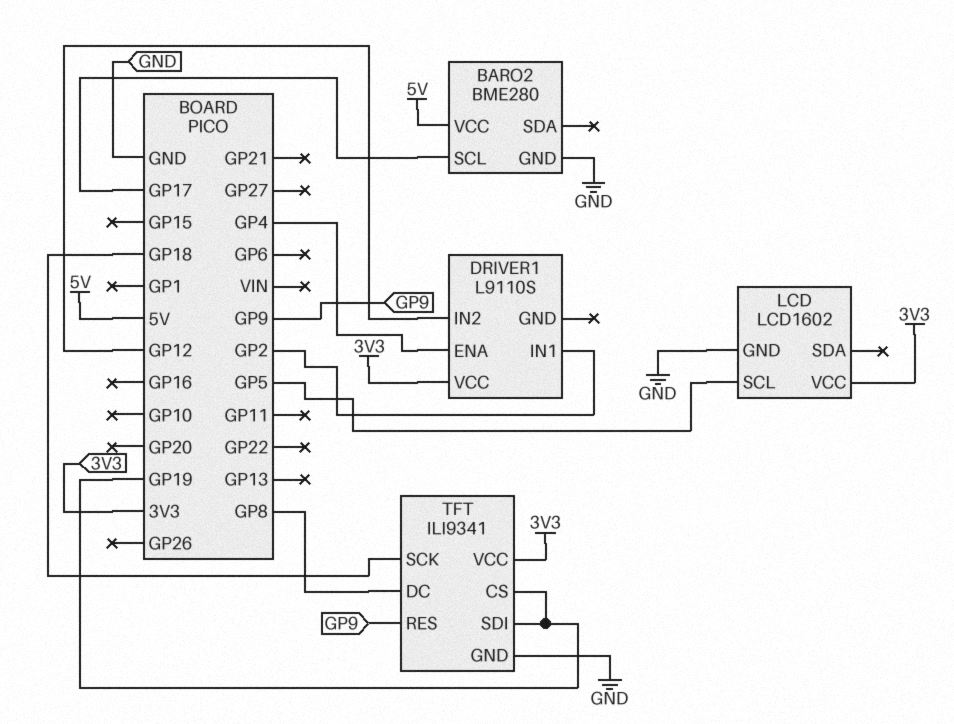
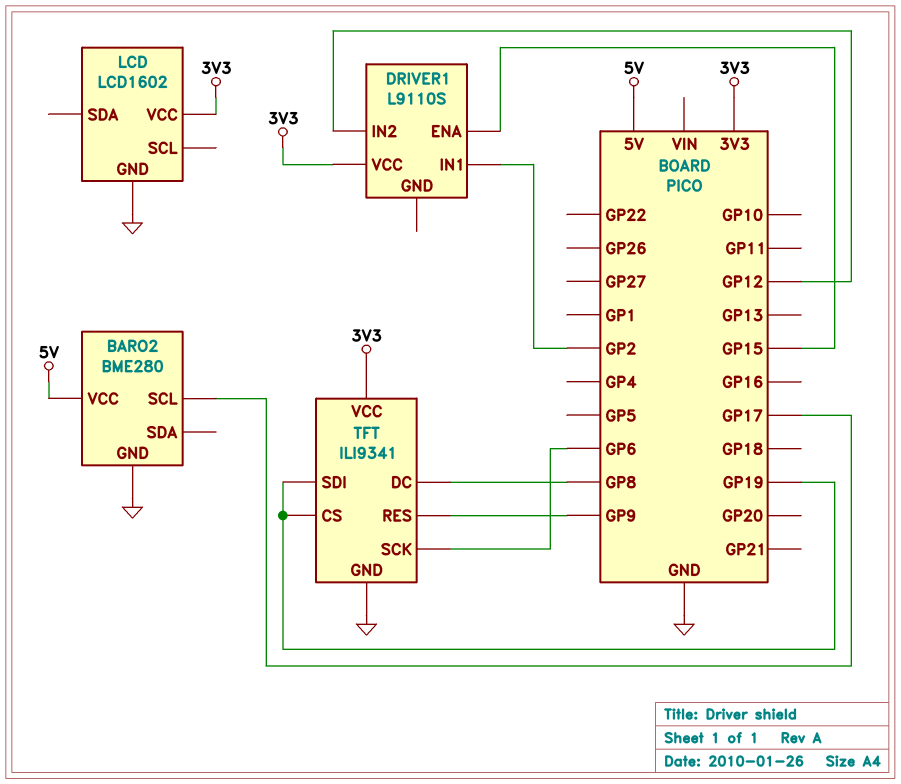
DRIVER1 pin ENA: GP4 -> GP15
LCD pin SCL: GP5 -> none
TFT pin SCK: GP18 -> GP6

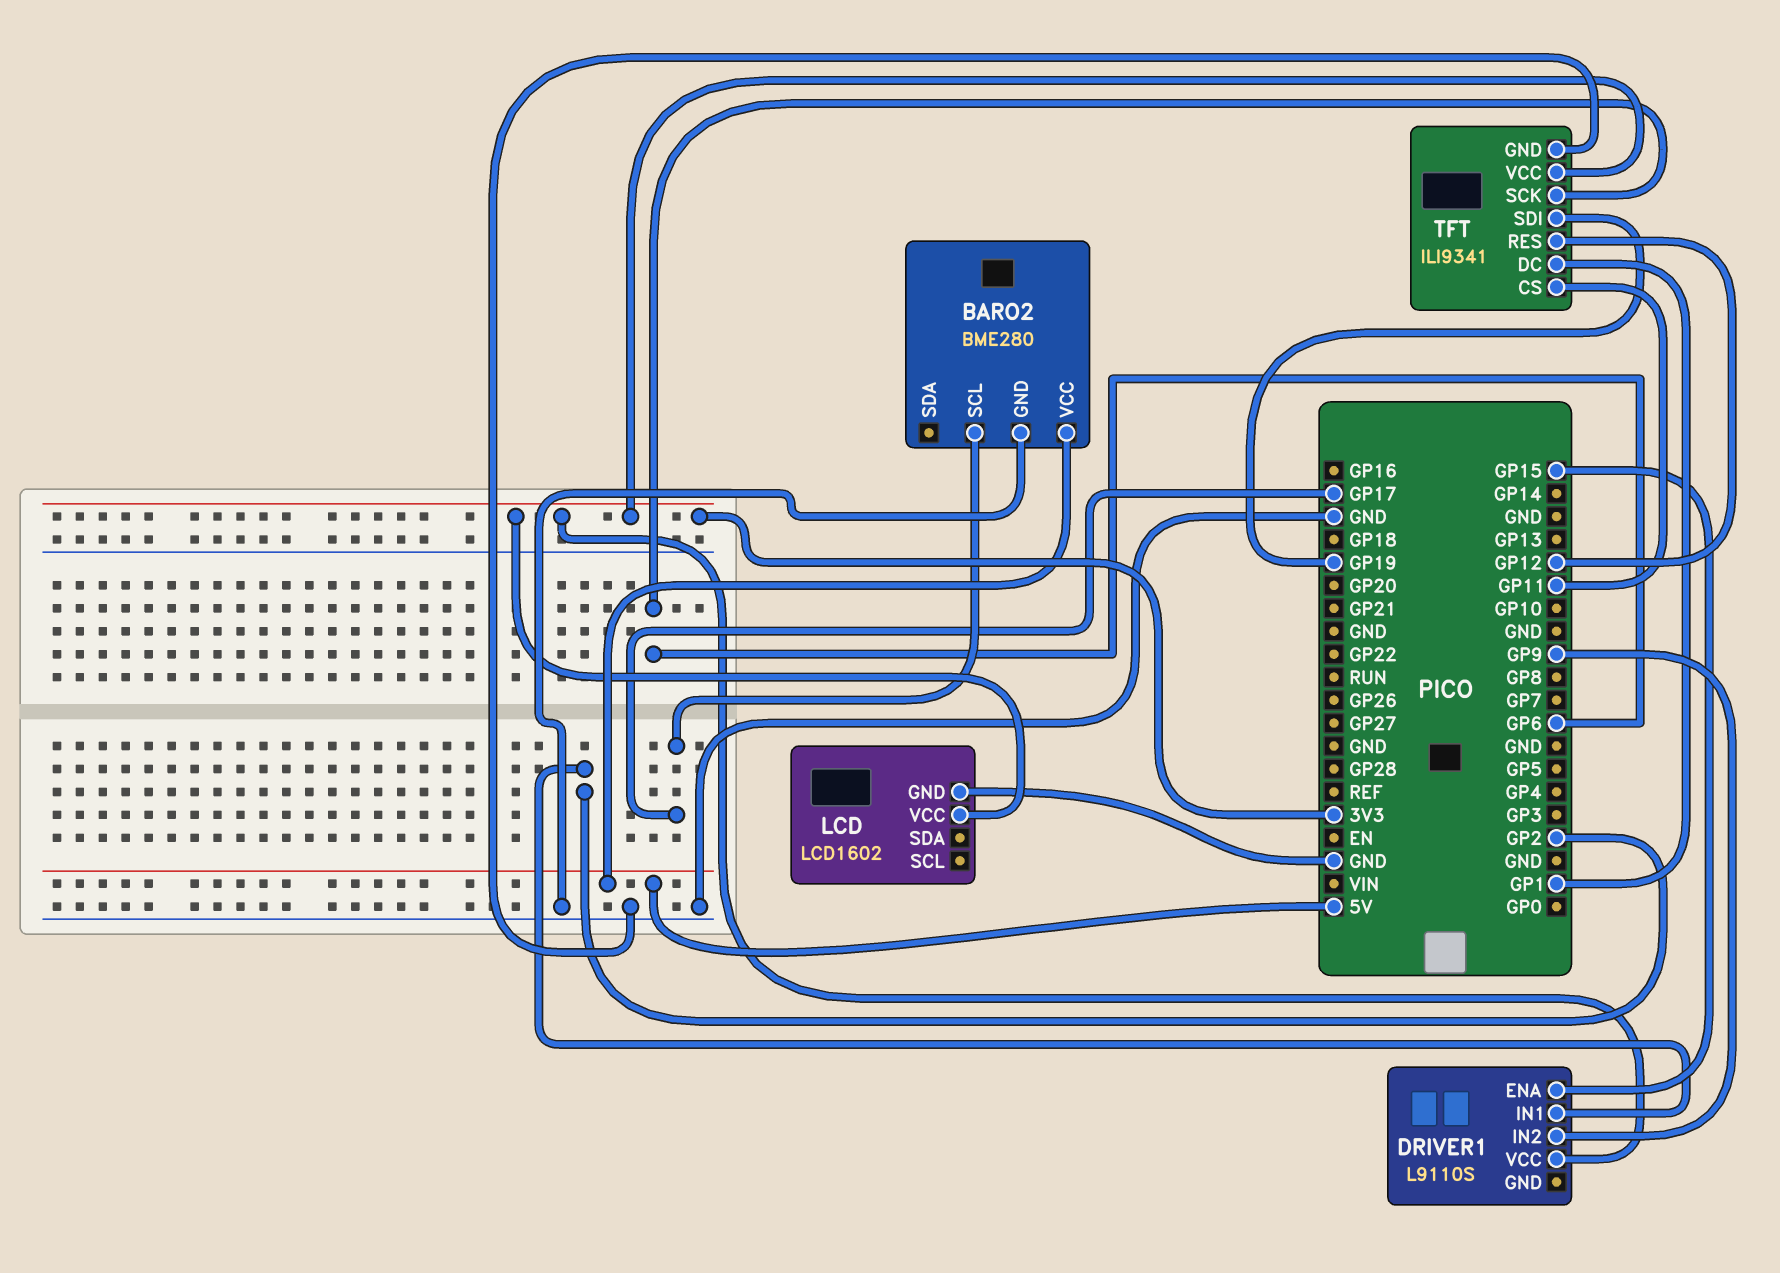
DRIVER1 pin IN2: GP12 -> GP9
TFT pin CS: GP19 -> GP11
TFT pin DC: GP8 -> GP1
TFT pin RES: GP9 -> GP12

